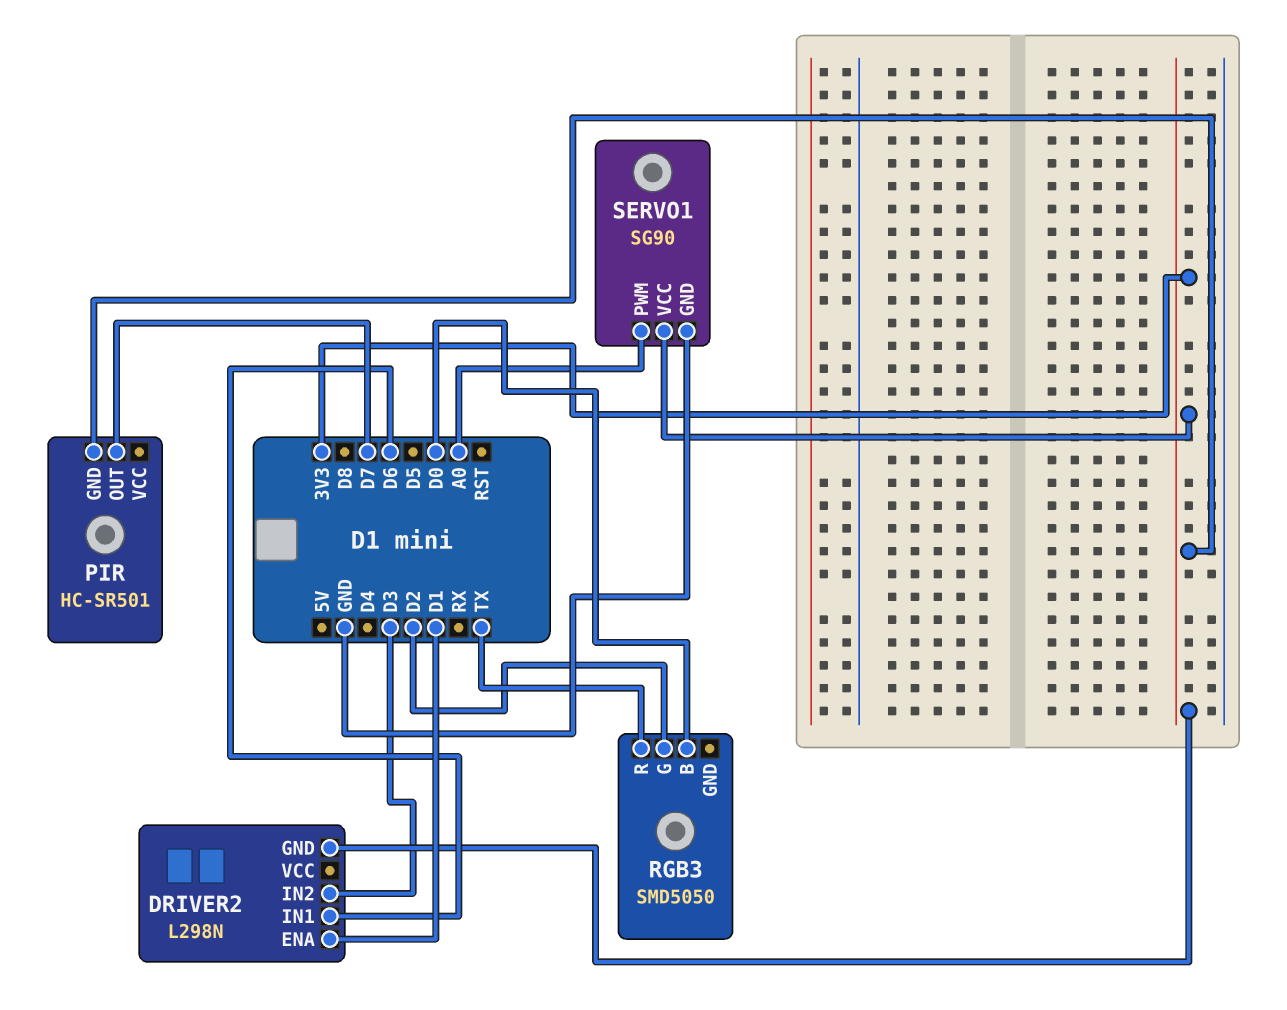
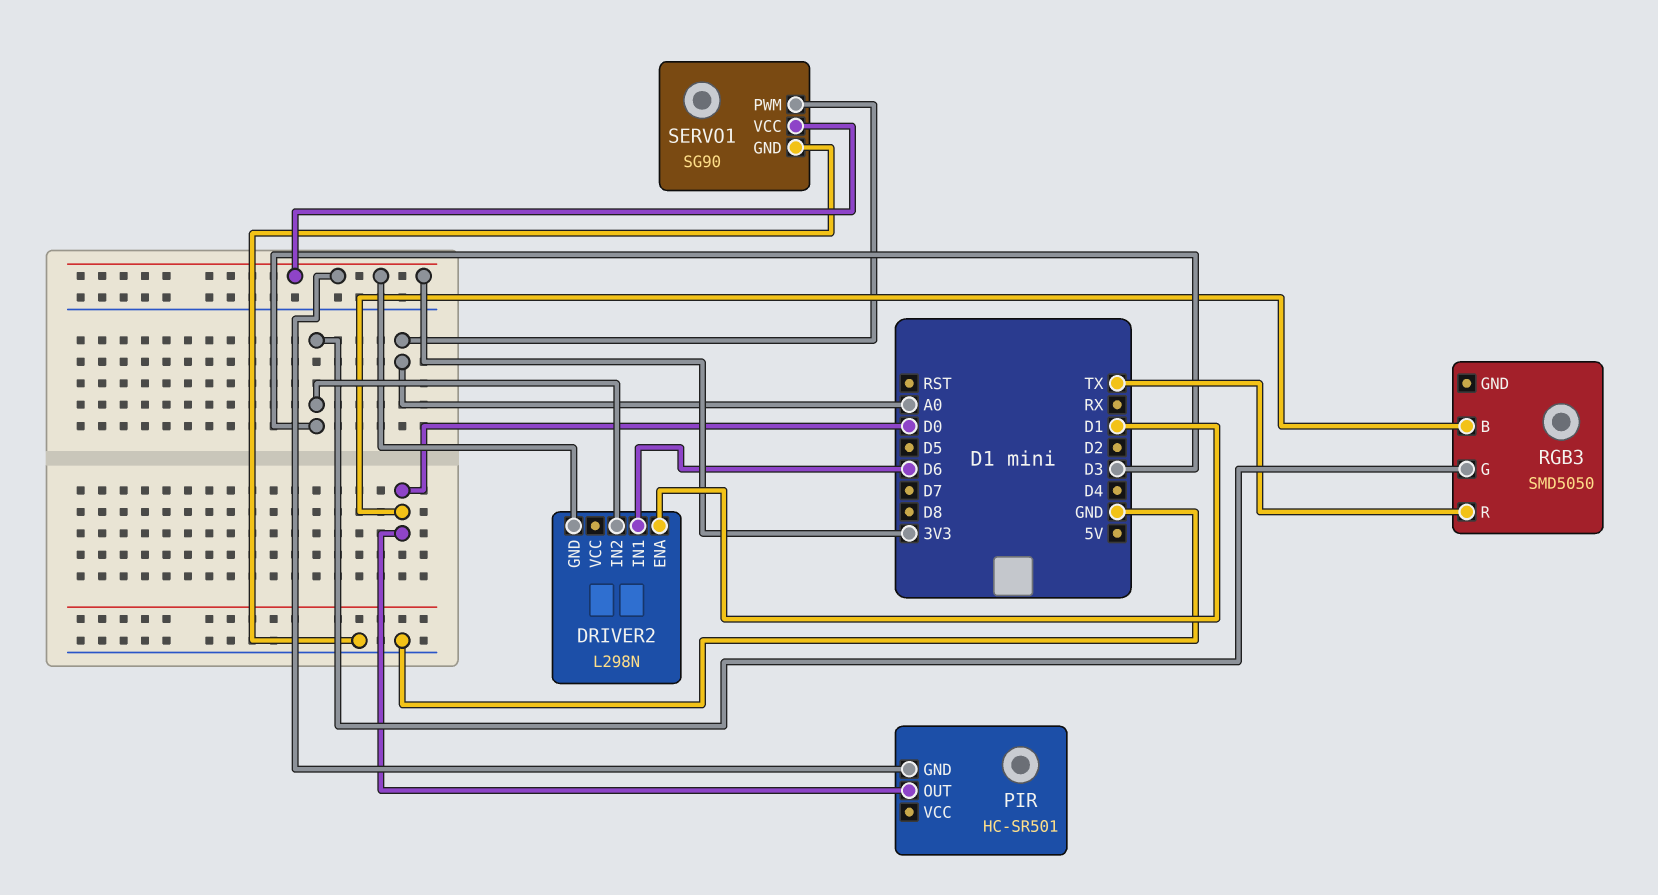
PIR pin OUT: D7 -> D0
RGB3 pin G: D2 -> D3

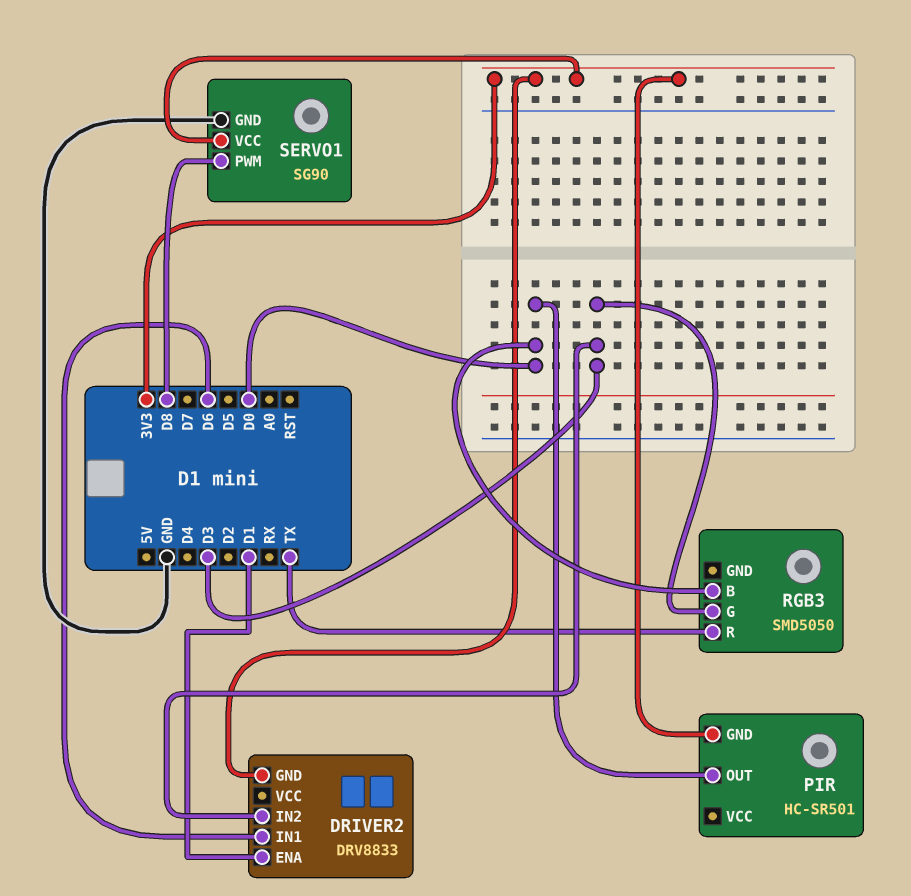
DRIVER2: L298N -> DRV8833
SERVO1 pin PWM: A0 -> D8

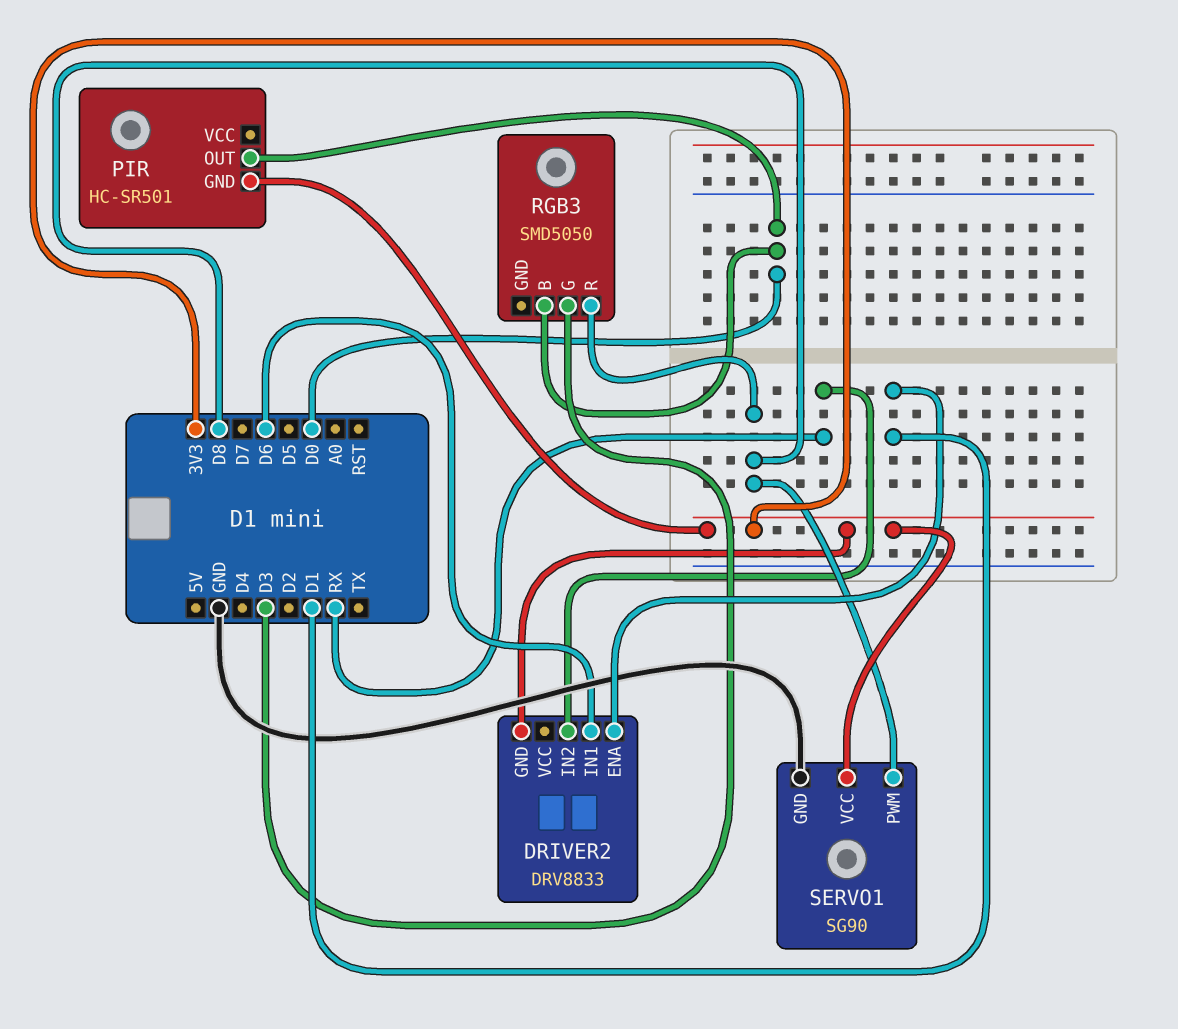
DRIVER2 pin IN2: D3 -> RX
RGB3 pin R: TX -> D8

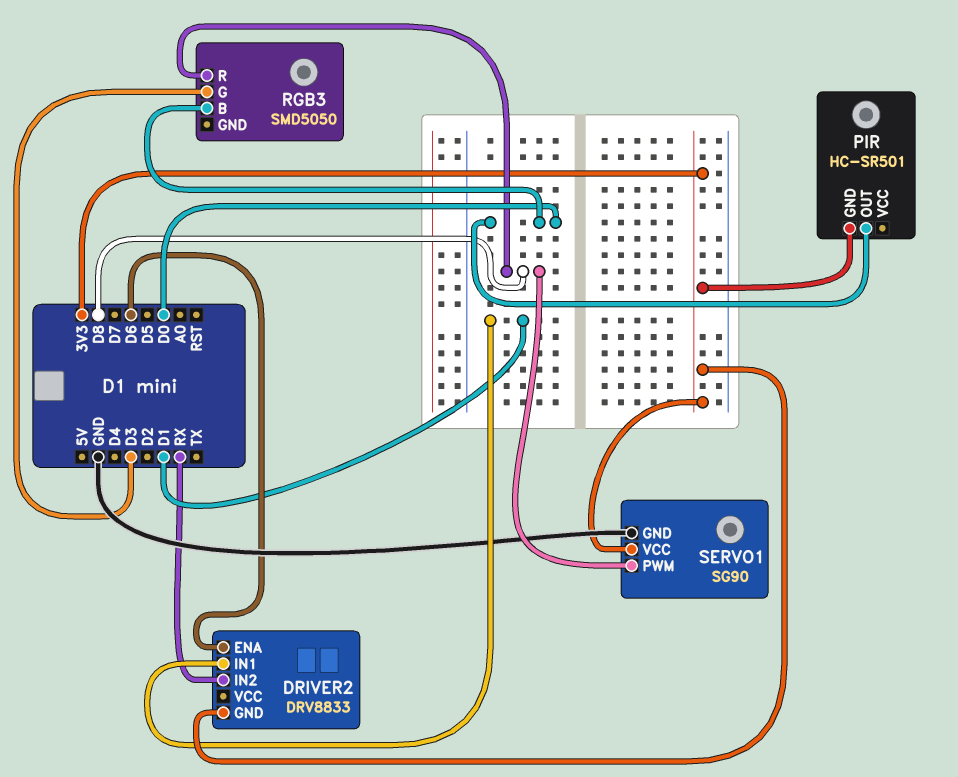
DRIVER2 pin ENA: D1 -> D6
DRIVER2 pin IN1: D6 -> D1

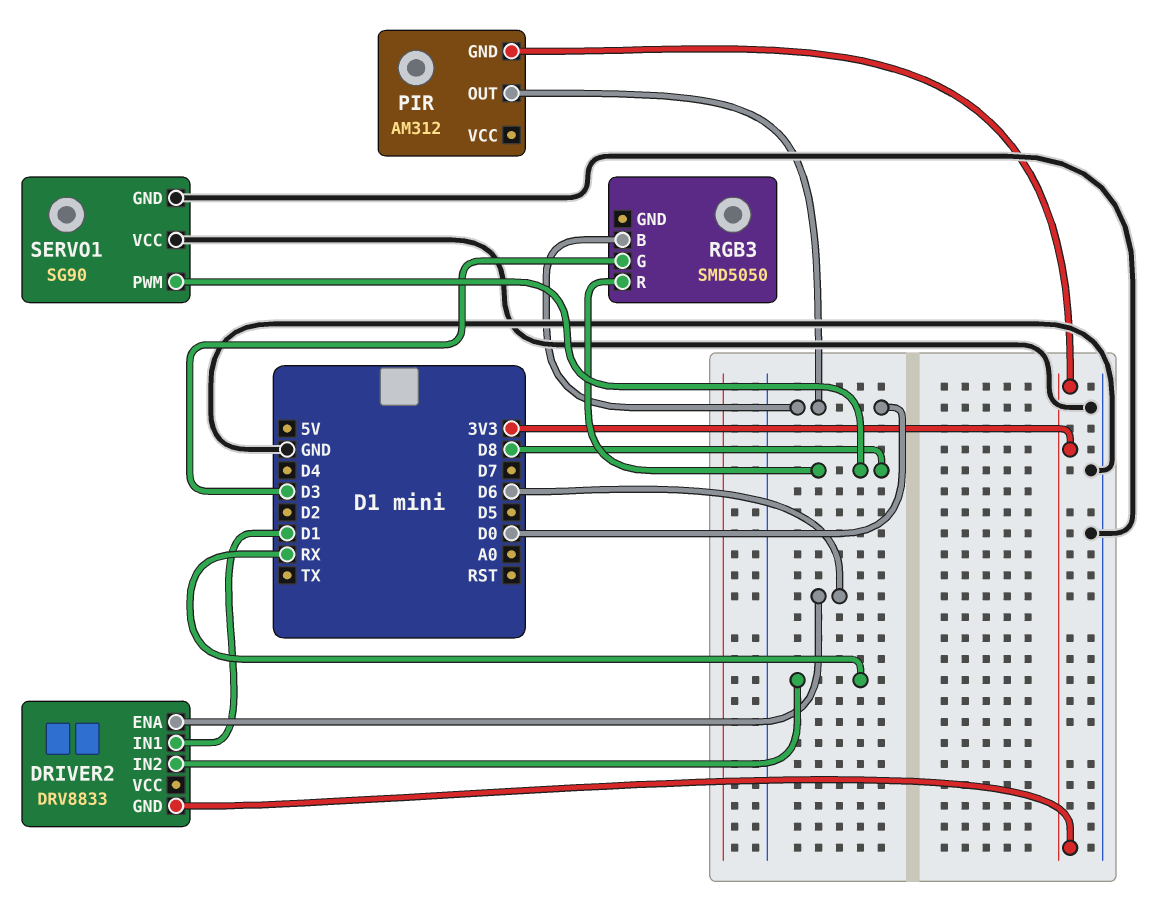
PIR: HC-SR501 -> AM312
SERVO1 pin VCC: 3V3 -> GND

